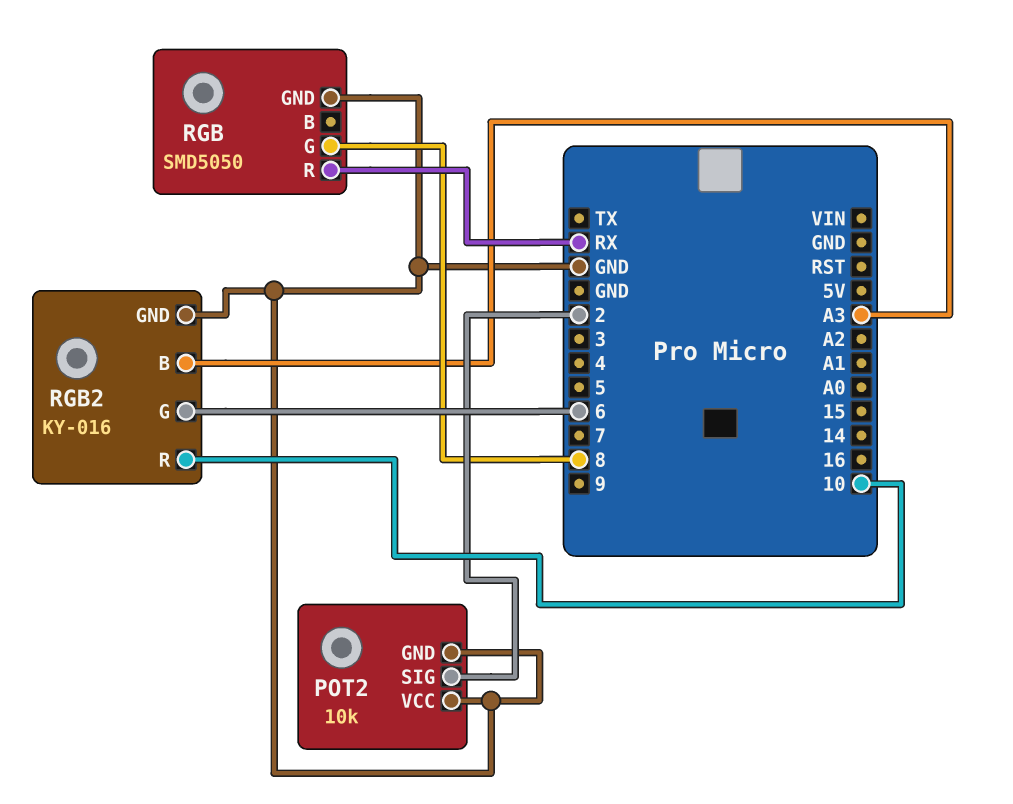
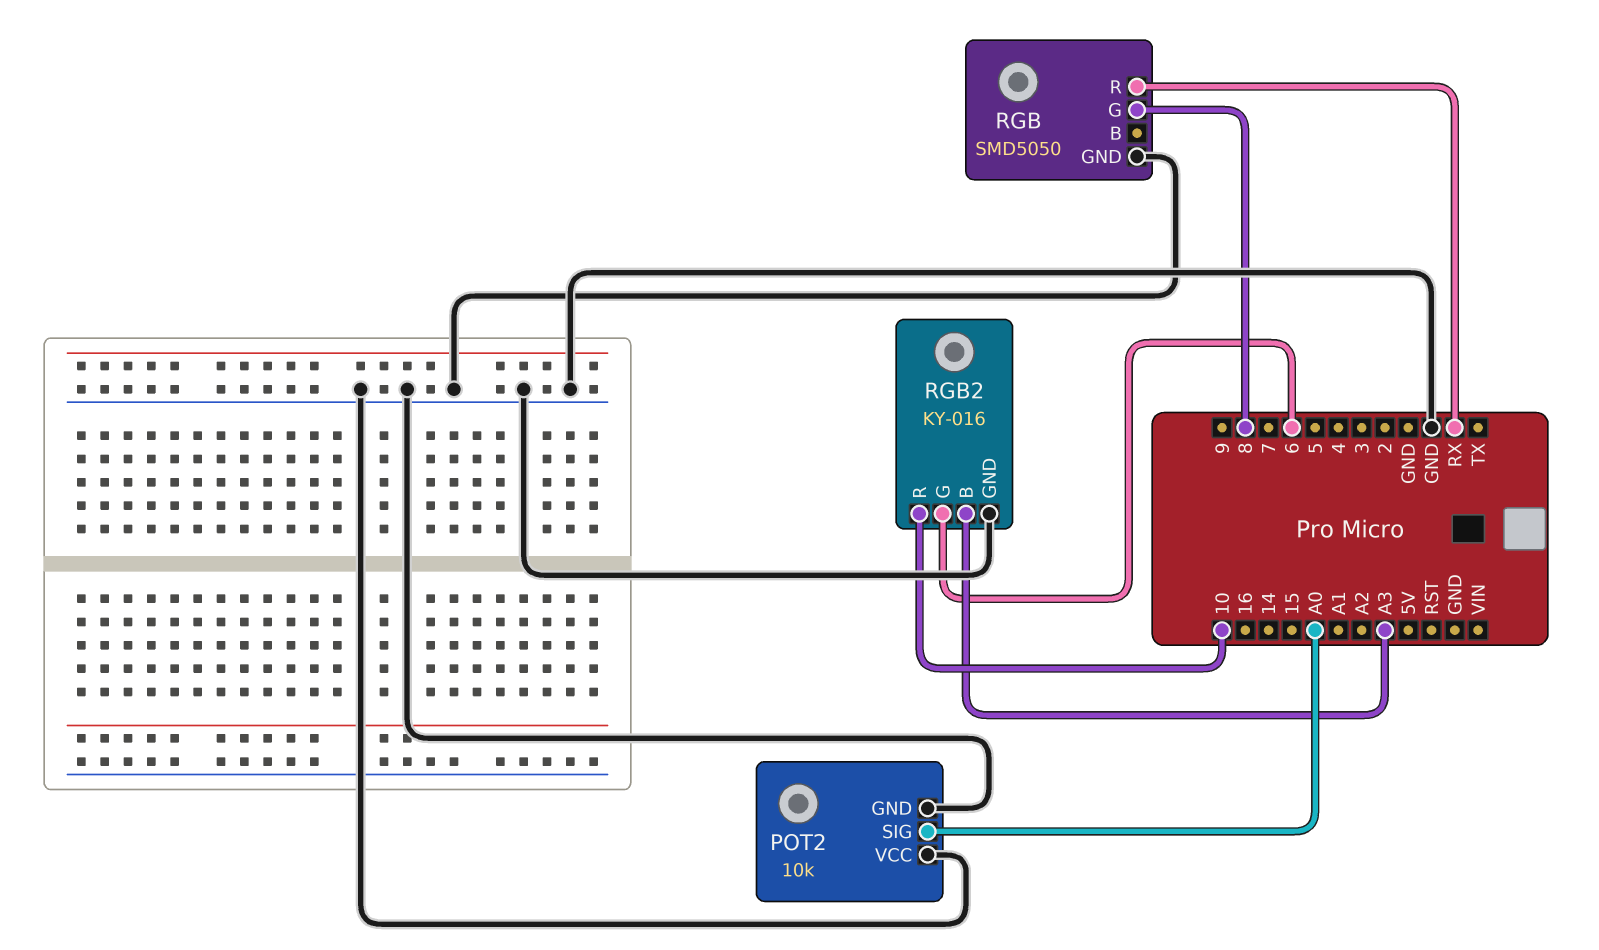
POT2 pin SIG: 2 -> A0

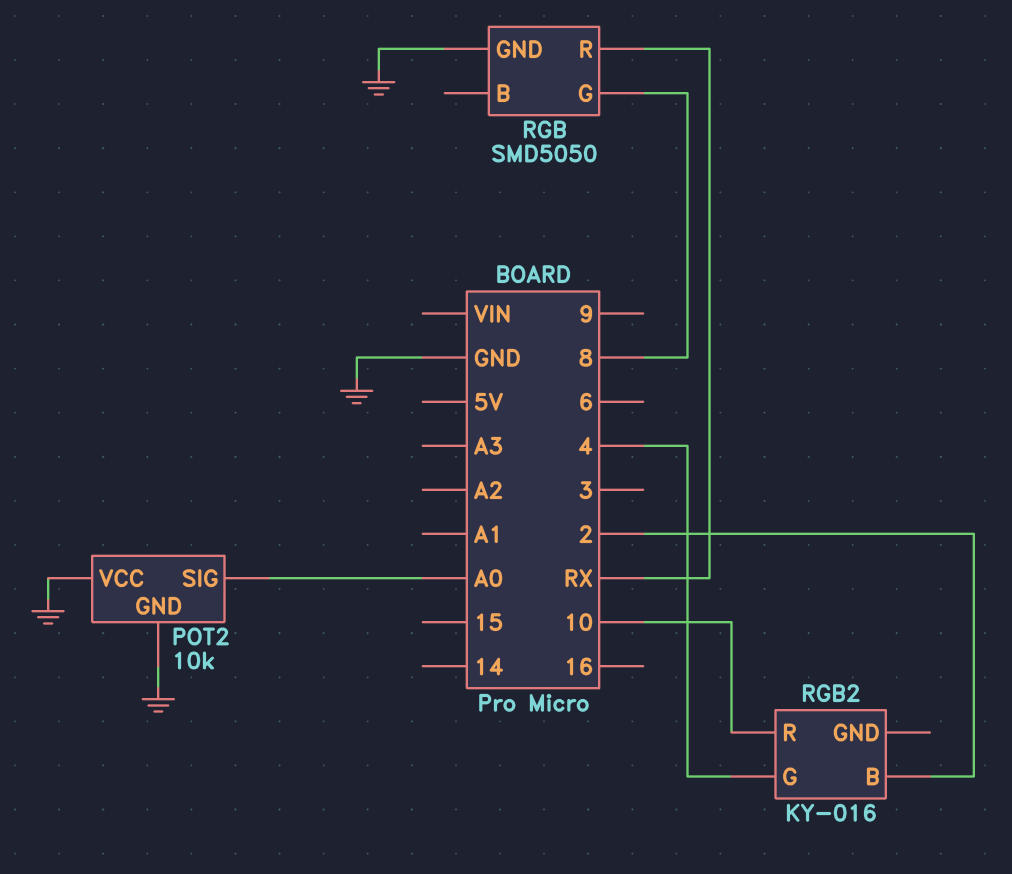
RGB2 pin B: A3 -> 2
RGB2 pin G: 6 -> 4
RGB2 pin GND: GND -> none

